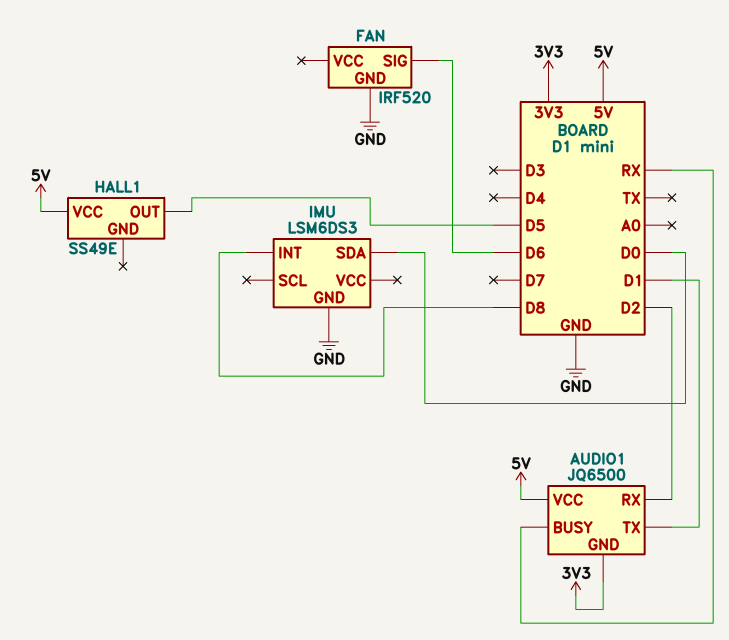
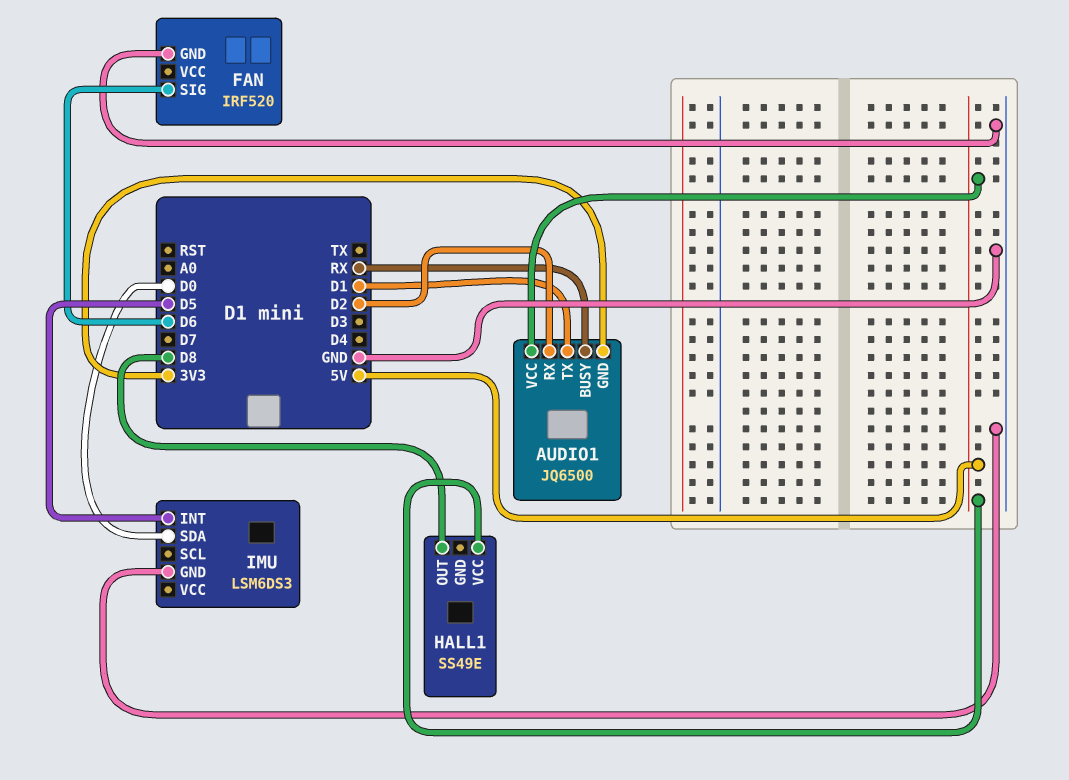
HALL1 pin OUT: D5 -> D8
IMU pin INT: D8 -> D5

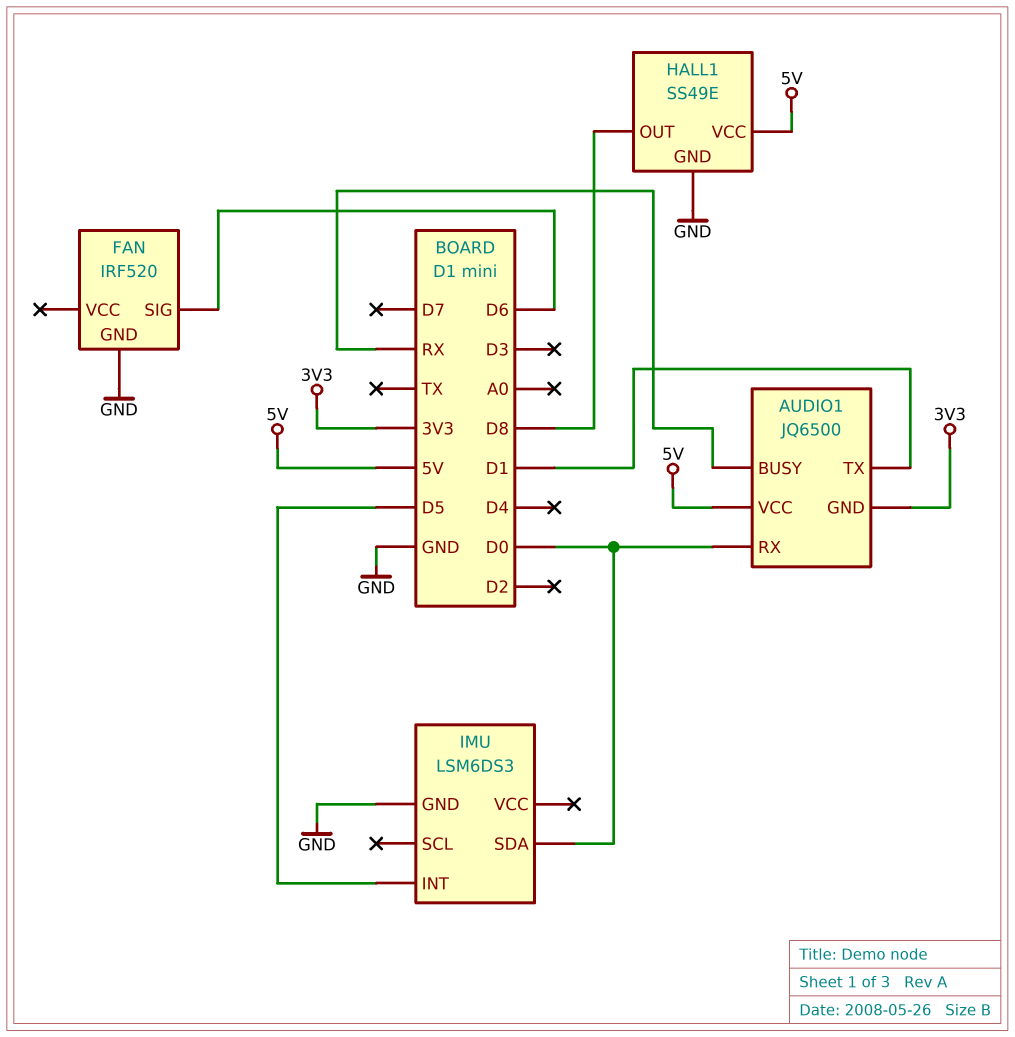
AUDIO1 pin RX: D2 -> D0
HALL1 pin GND: none -> GND

